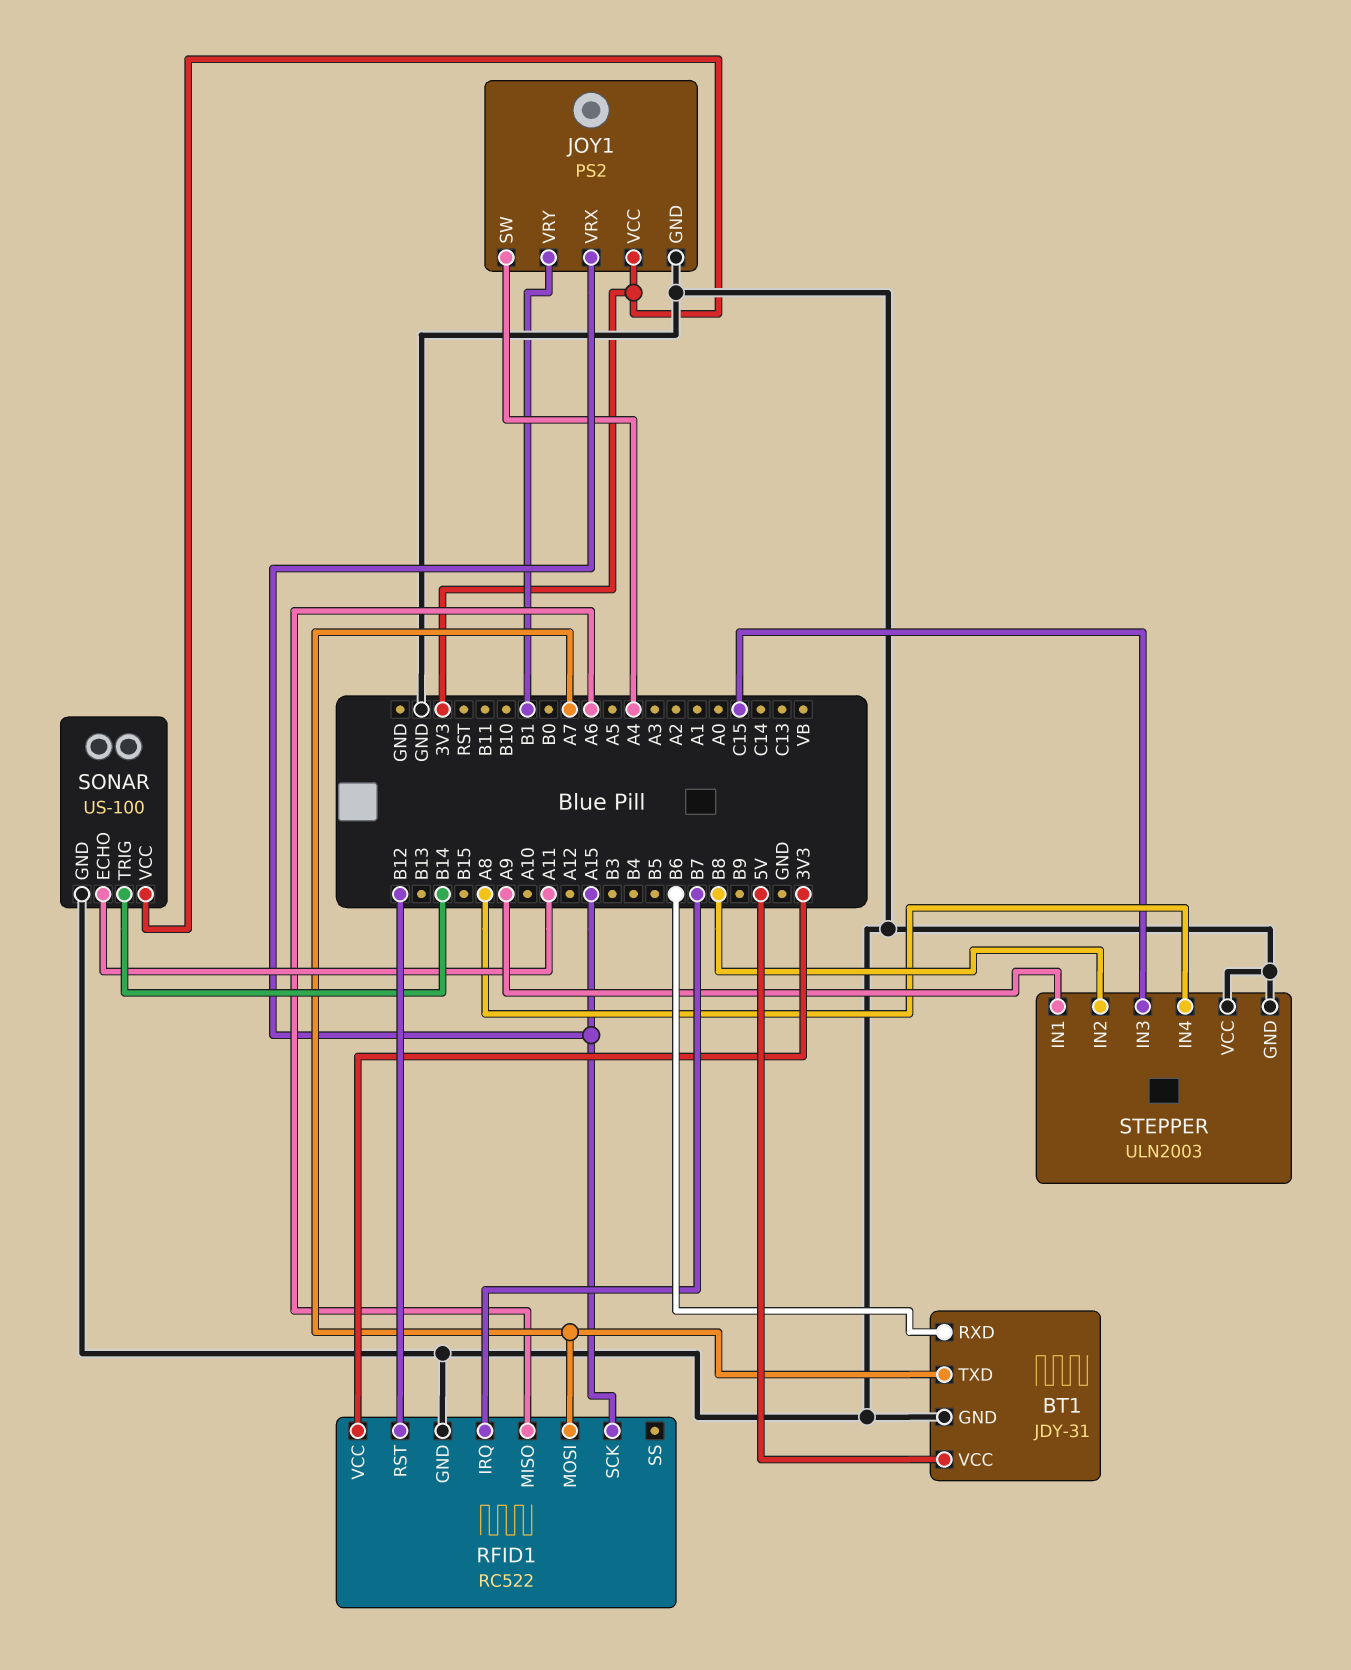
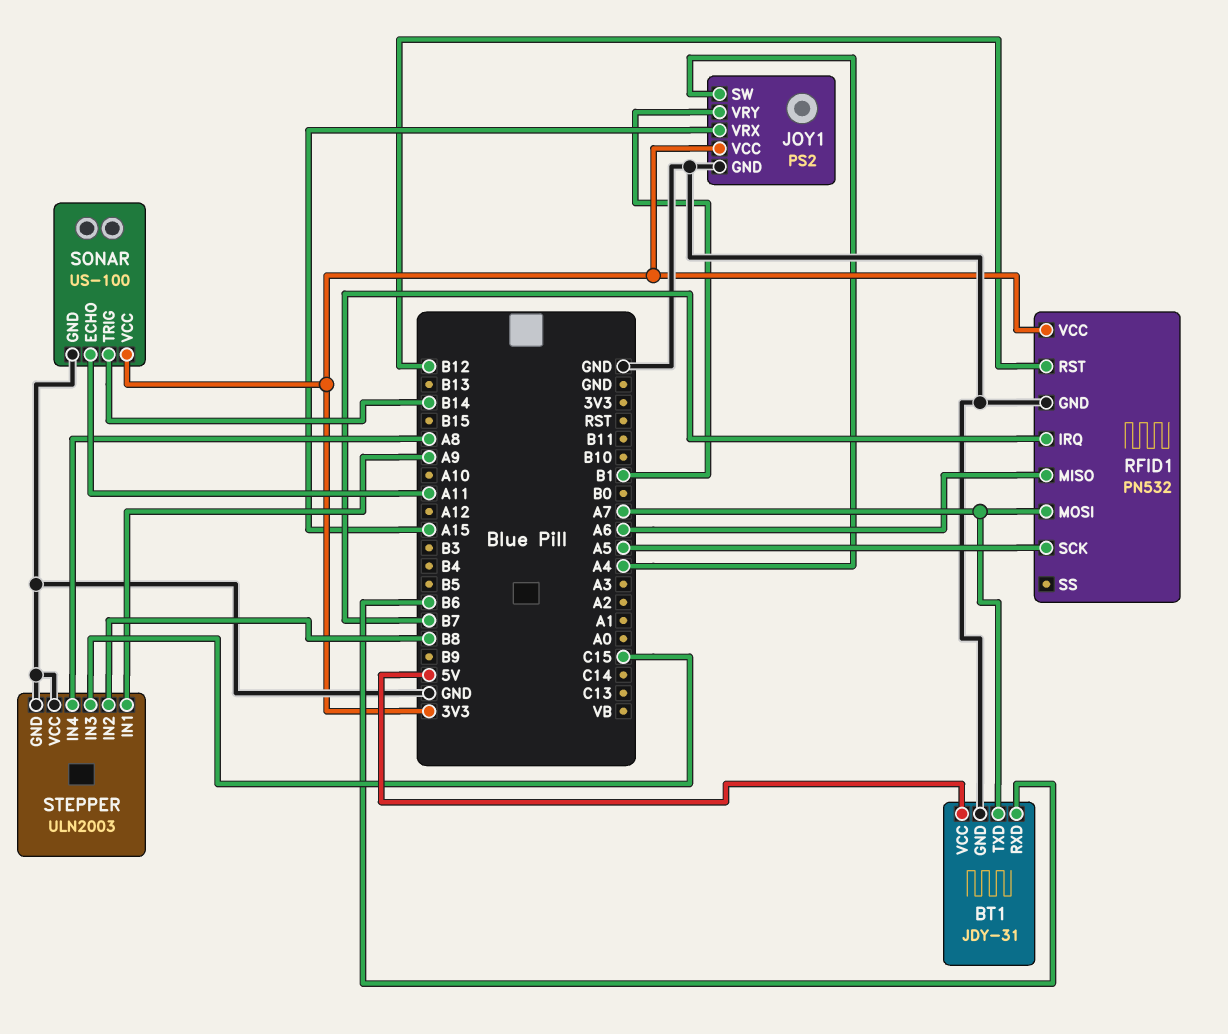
RFID1: RC522 -> PN532
RFID1 pin SCK: A15 -> A5

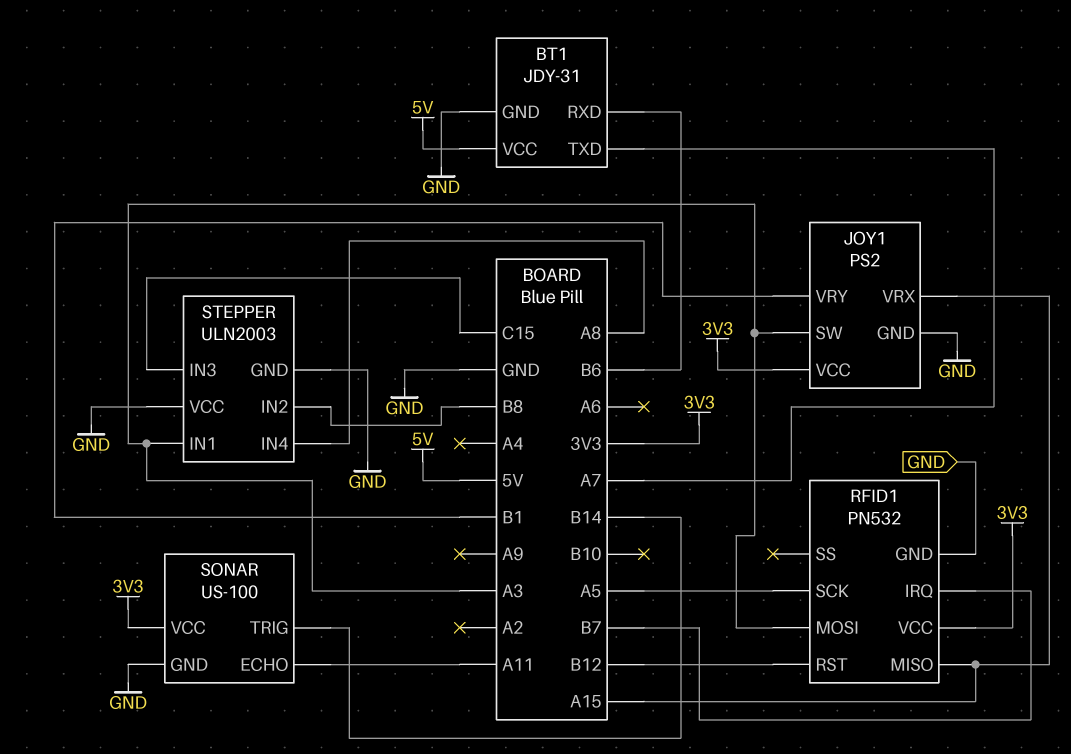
JOY1 pin SW: A4 -> A3
RFID1 pin MISO: A6 -> A15
RFID1 pin MOSI: A7 -> A3
STEPPER pin IN1: A9 -> A3

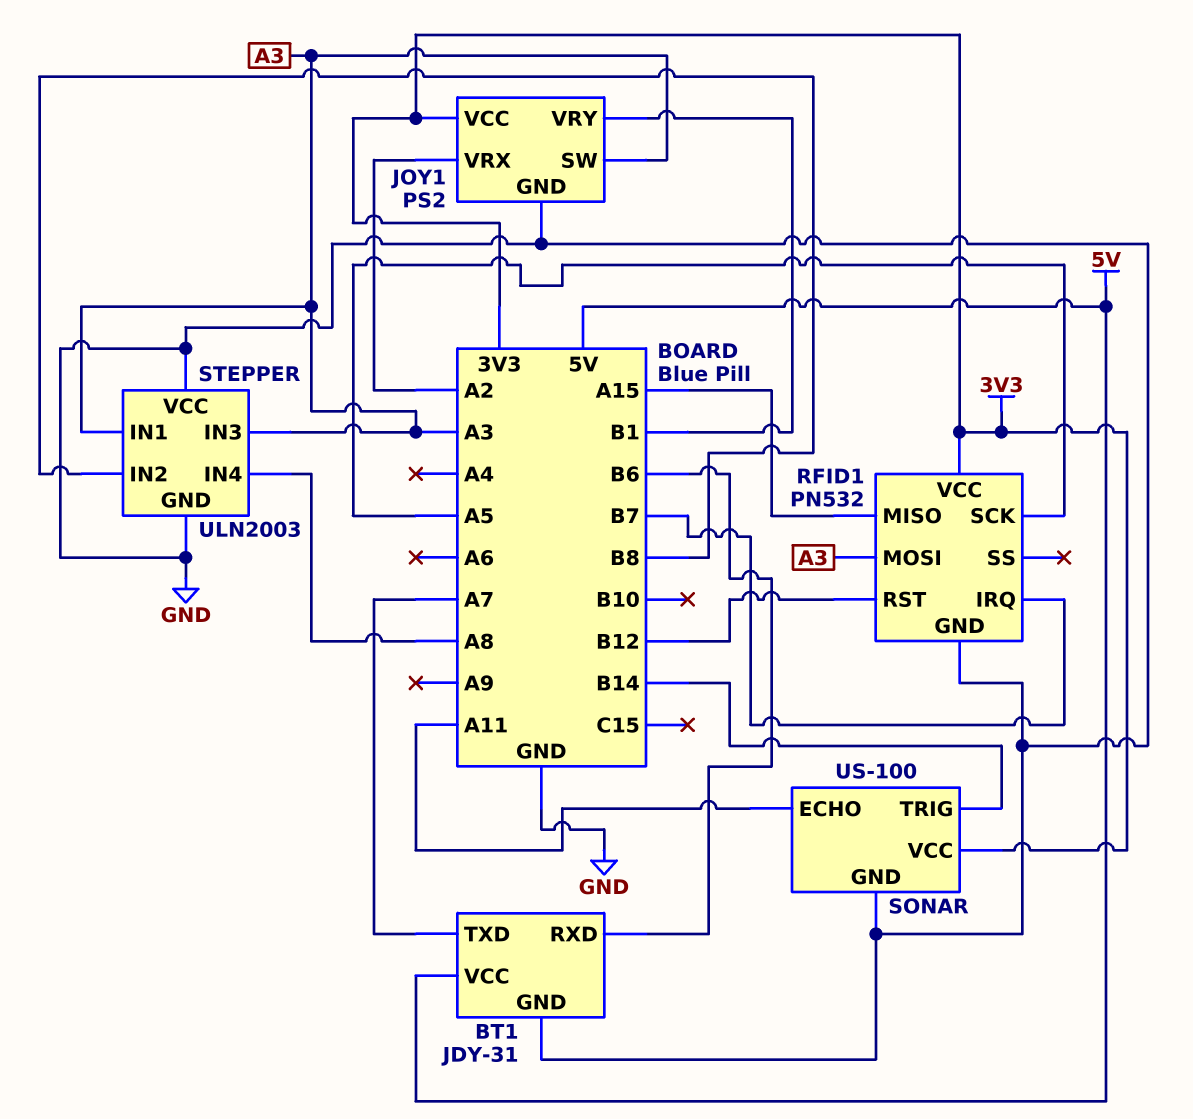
JOY1 pin VRX: A15 -> A2
STEPPER pin IN3: C15 -> A3

